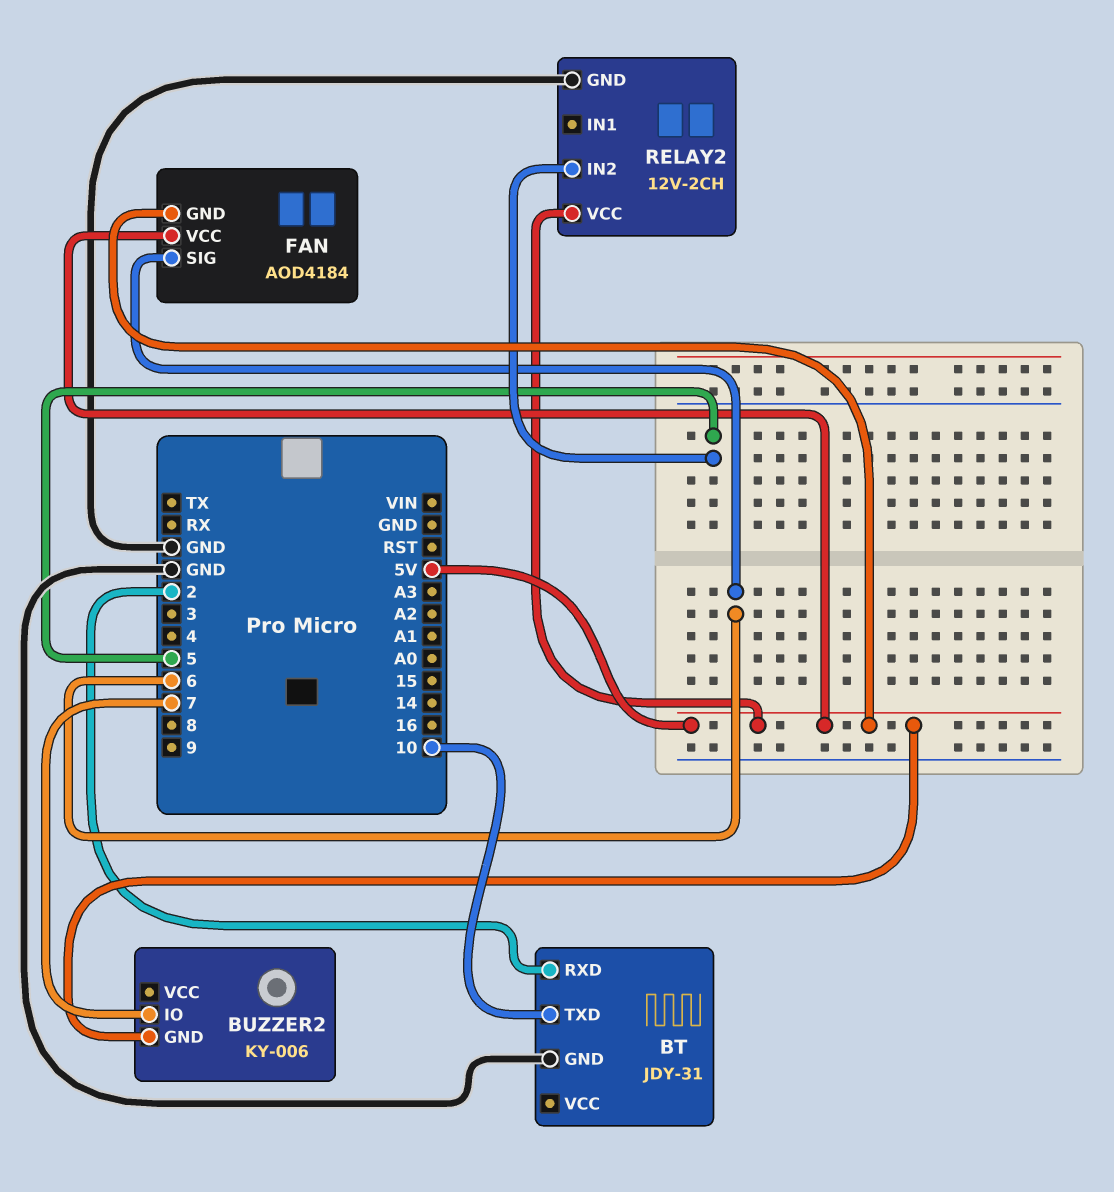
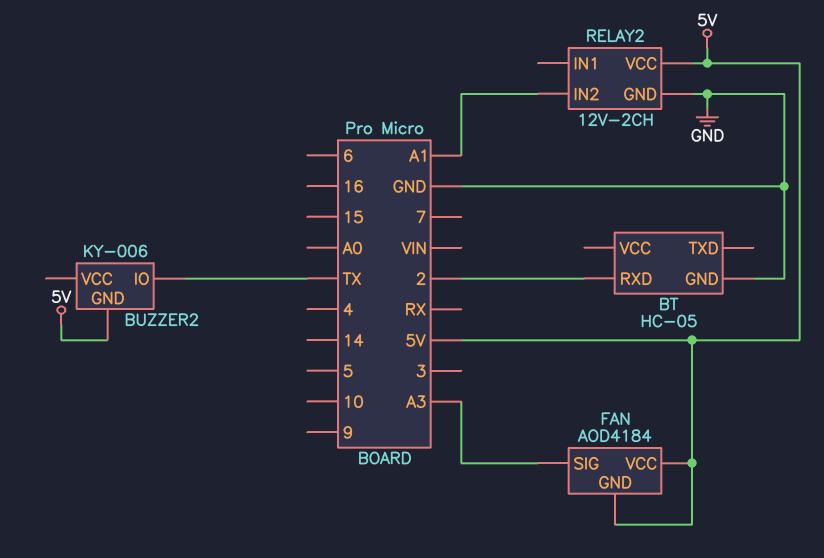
BT: JDY-31 -> HC-05
BT pin TXD: 10 -> none
BUZZER2 pin IO: 7 -> TX
FAN pin SIG: 6 -> A3
RELAY2 pin IN2: 5 -> A1

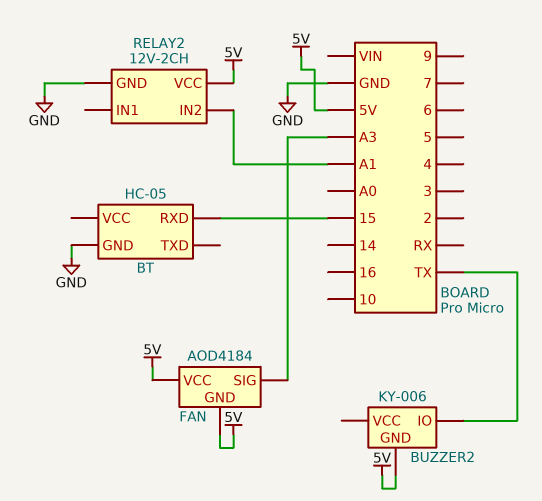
BT pin RXD: 2 -> 15

